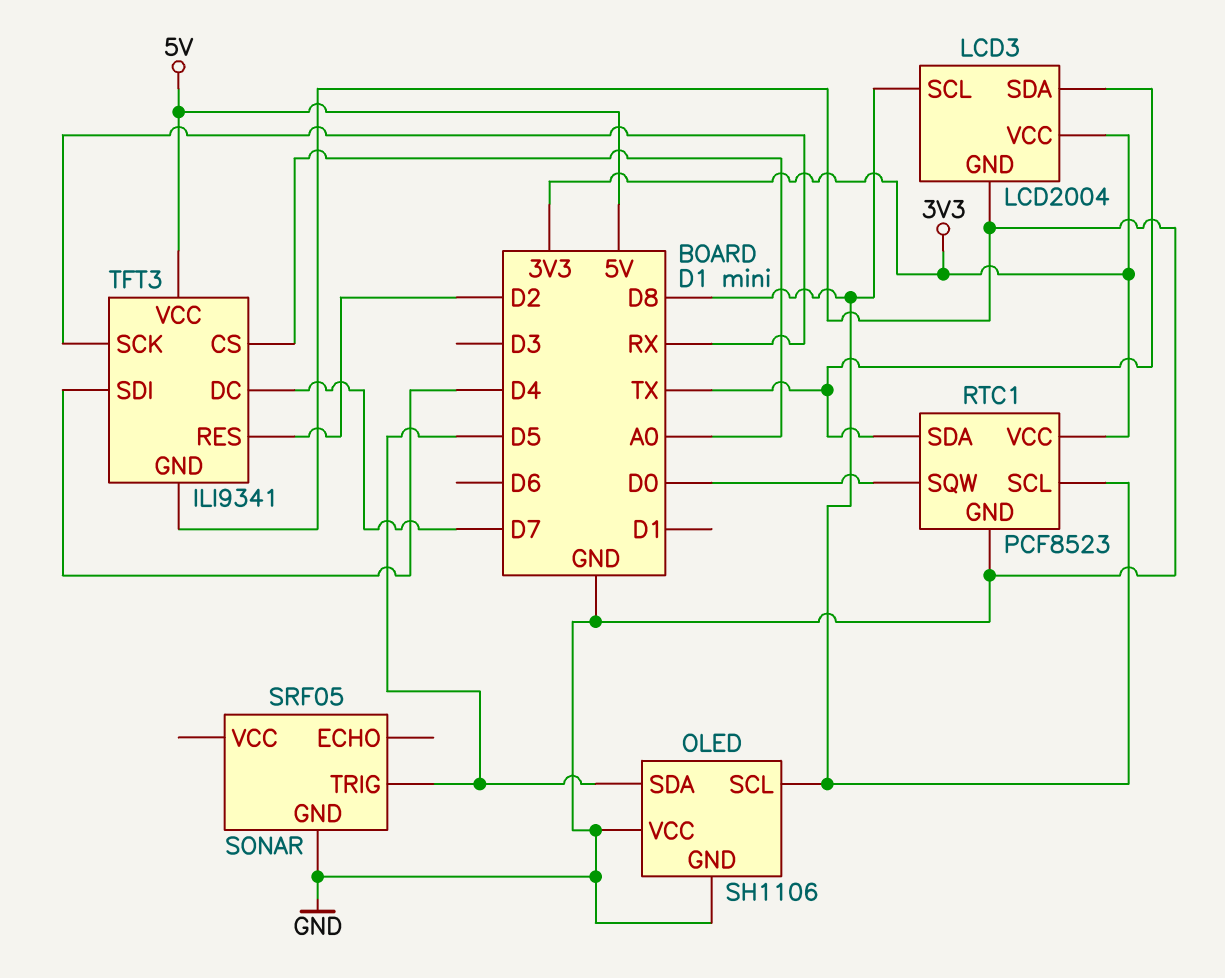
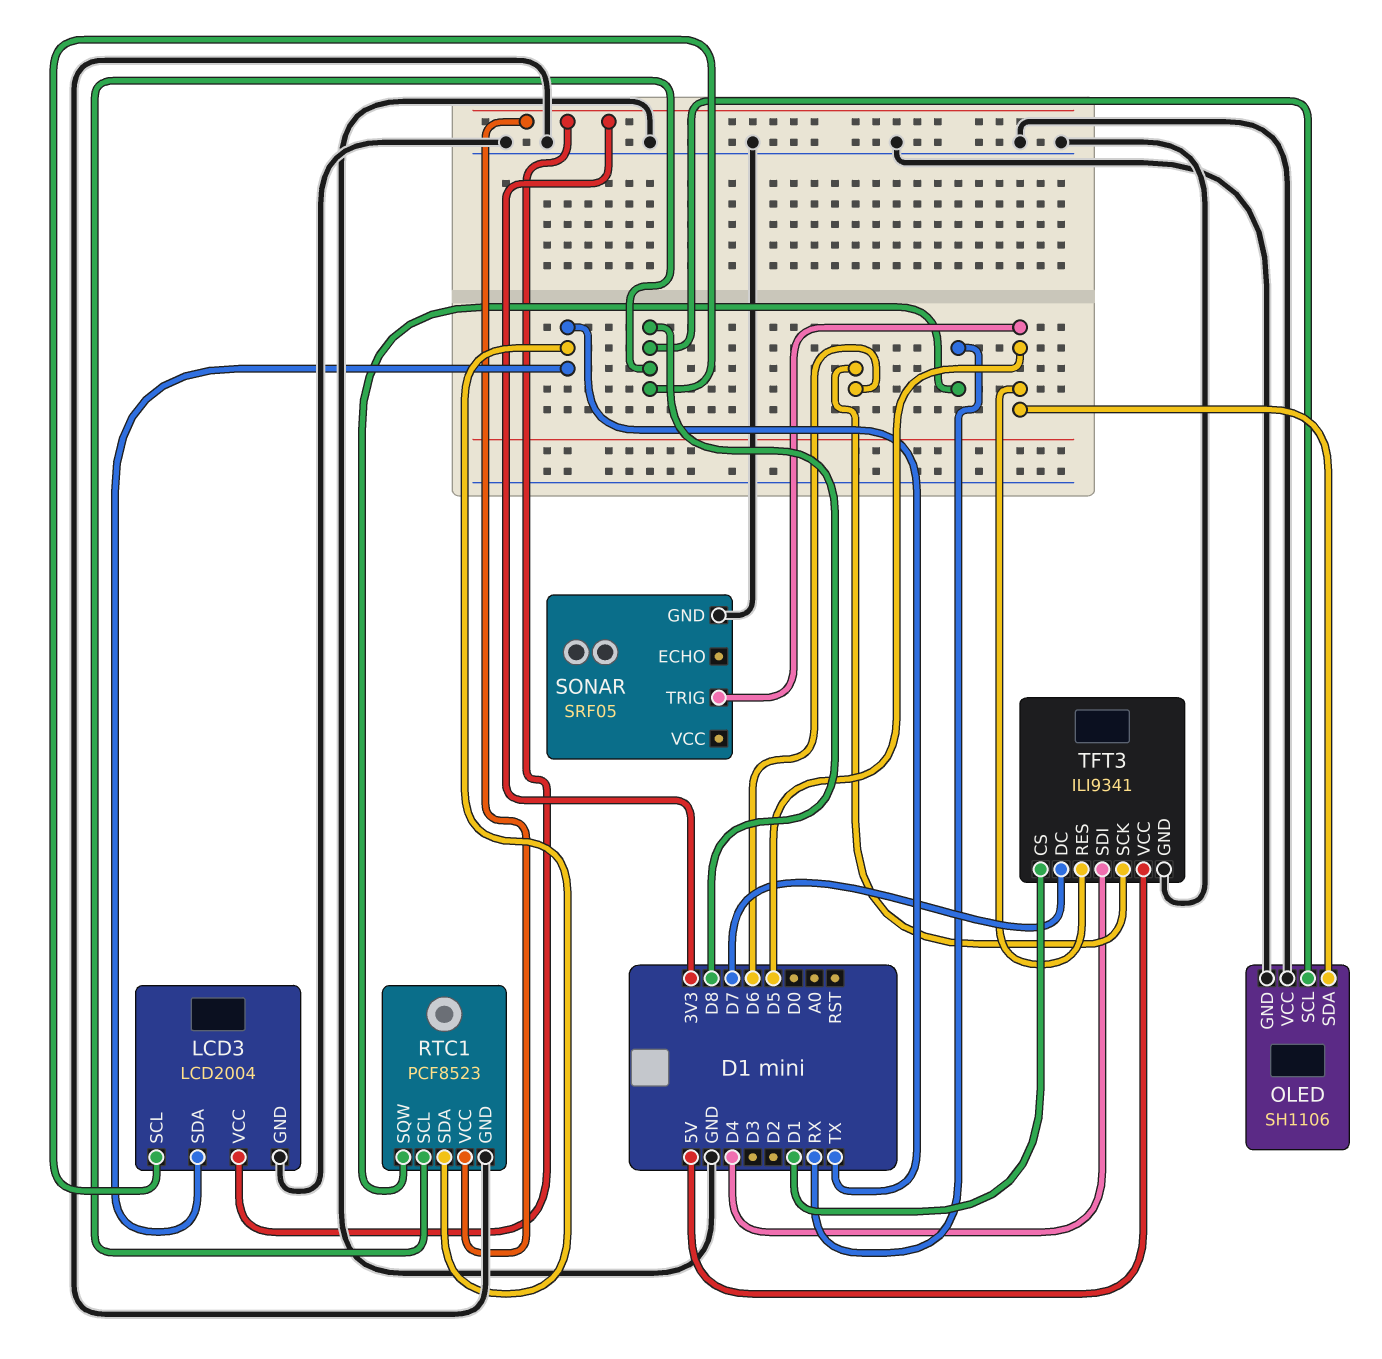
RTC1 pin SQW: D0 -> RX
TFT3 pin CS: A0 -> D1
TFT3 pin RES: D2 -> D5
TFT3 pin SCK: RX -> D6

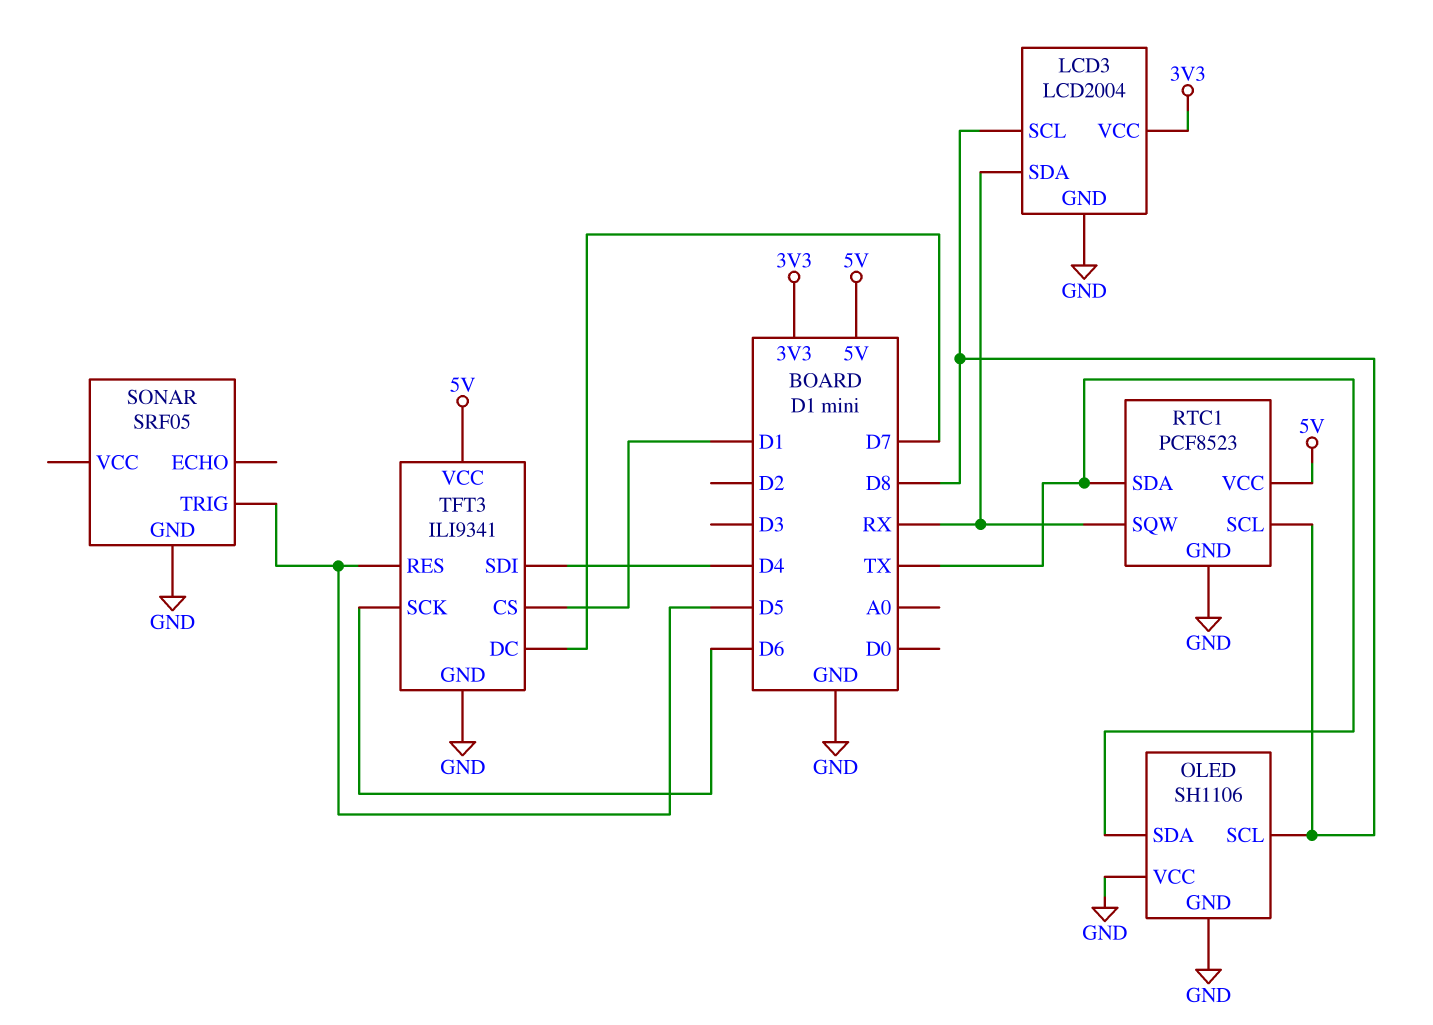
LCD3 pin SDA: TX -> RX
OLED pin SDA: D5 -> TX
RTC1 pin VCC: 3V3 -> 5V

